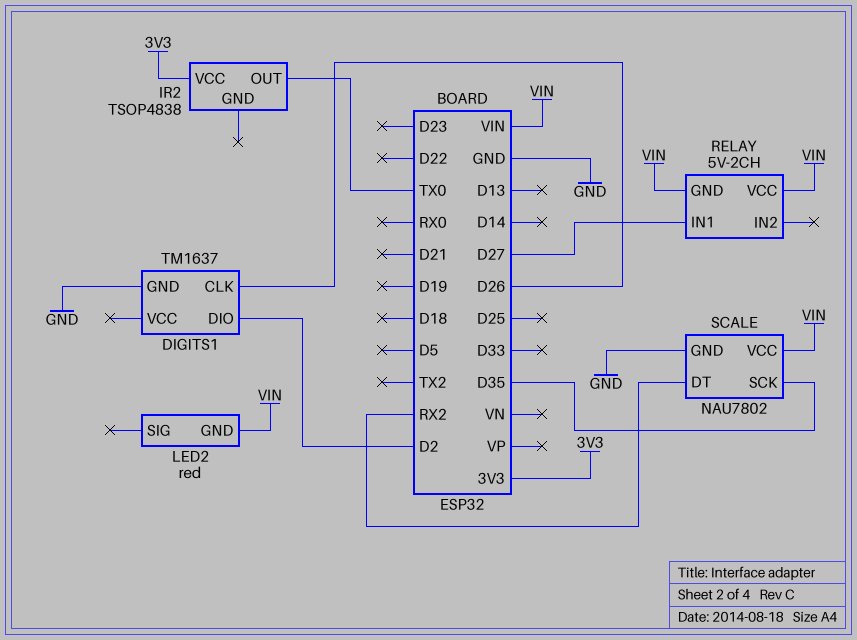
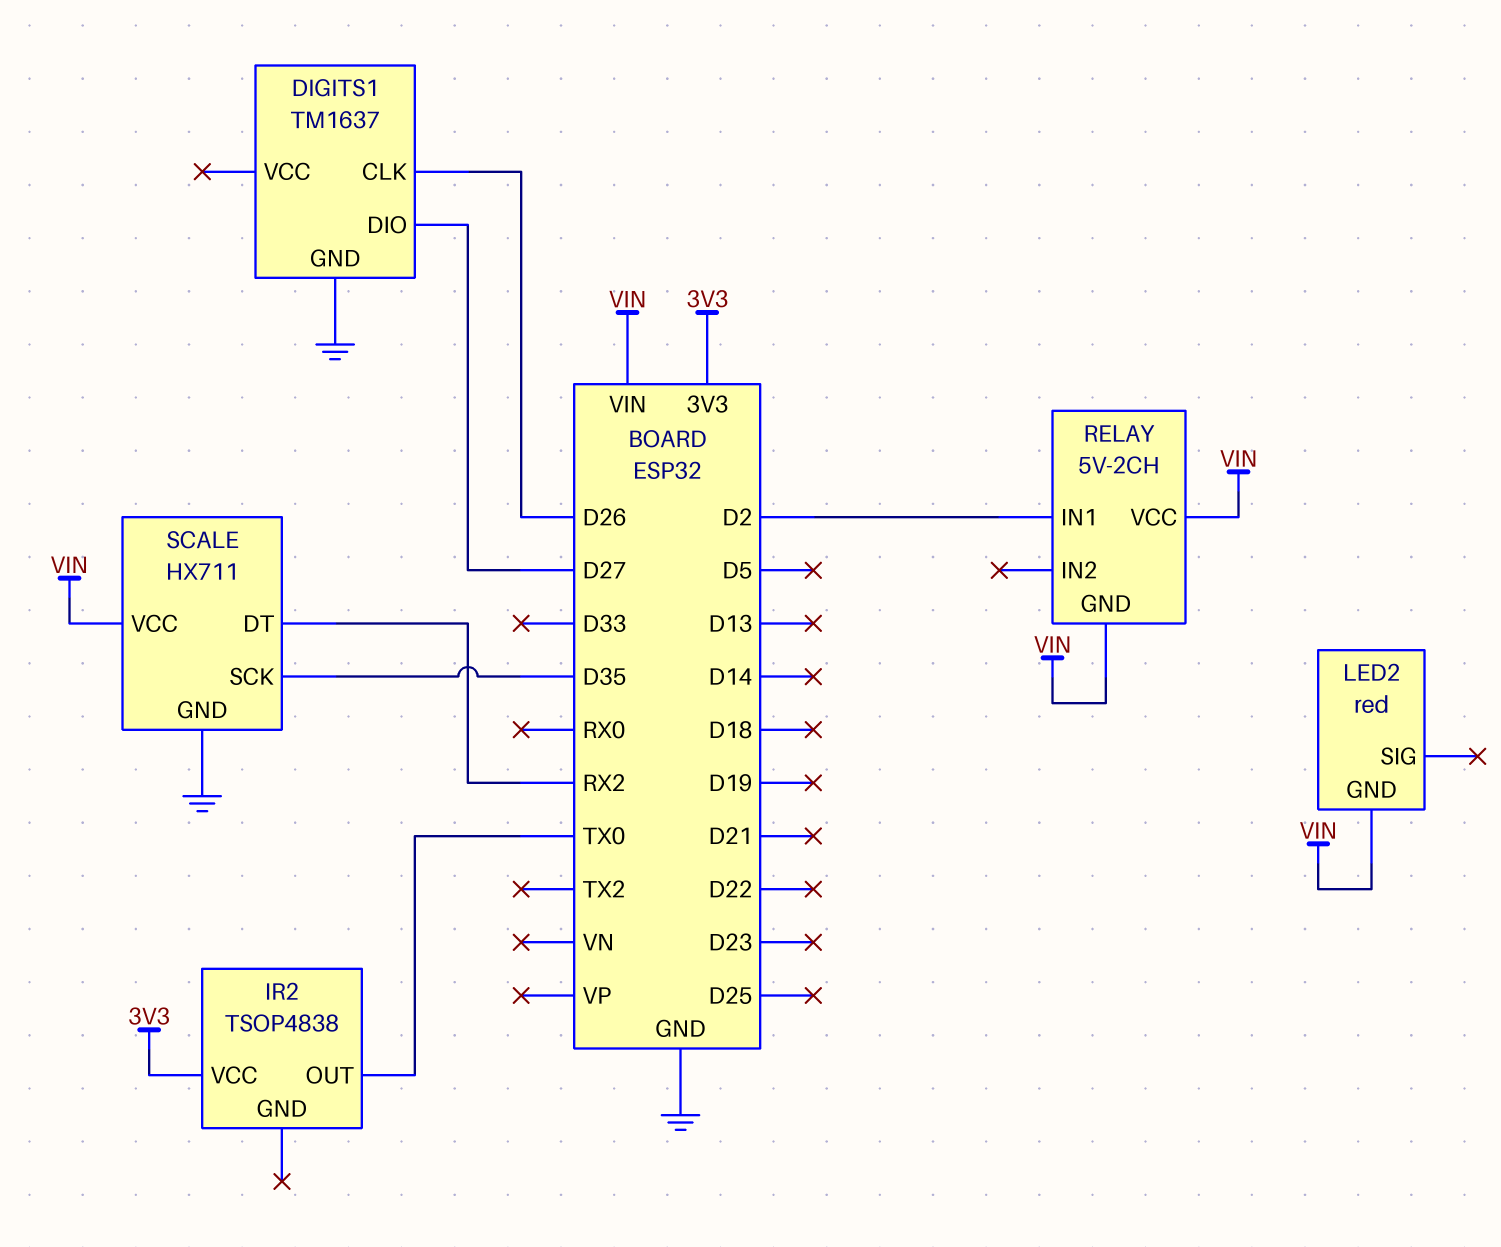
DIGITS1 pin DIO: D2 -> D27
RELAY pin IN1: D27 -> D2
SCALE: NAU7802 -> HX711

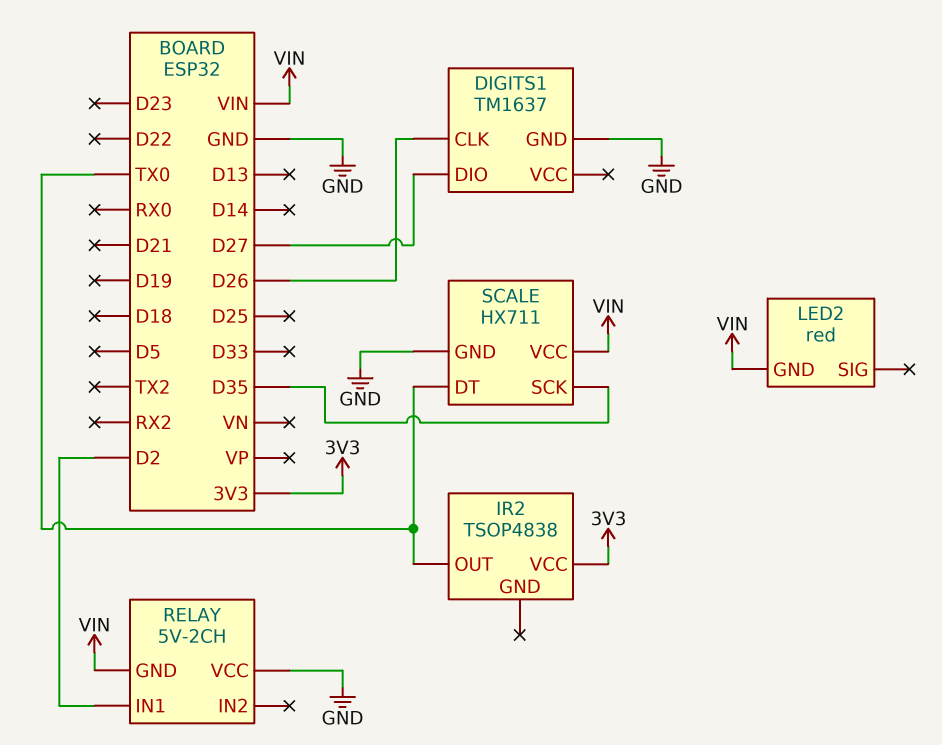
RELAY pin VCC: VIN -> GND
SCALE pin DT: RX2 -> TX0

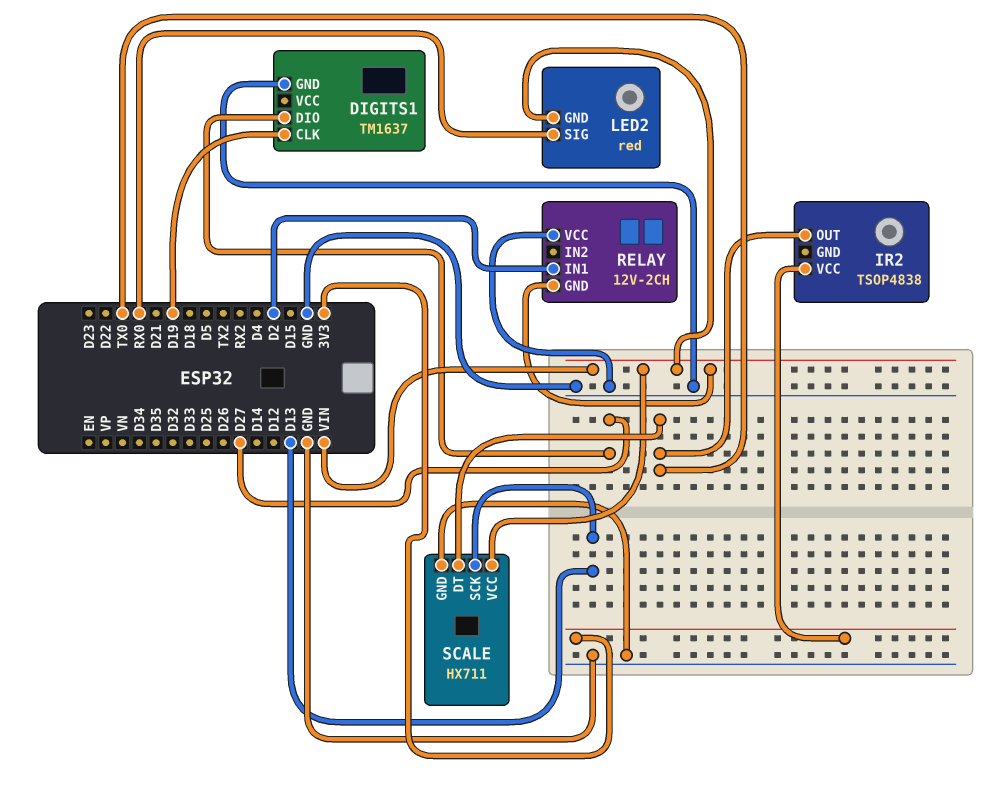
DIGITS1 pin CLK: D26 -> D19
LED2 pin SIG: none -> RX0
RELAY: 5V-2CH -> 12V-2CH
SCALE pin SCK: D35 -> D13

